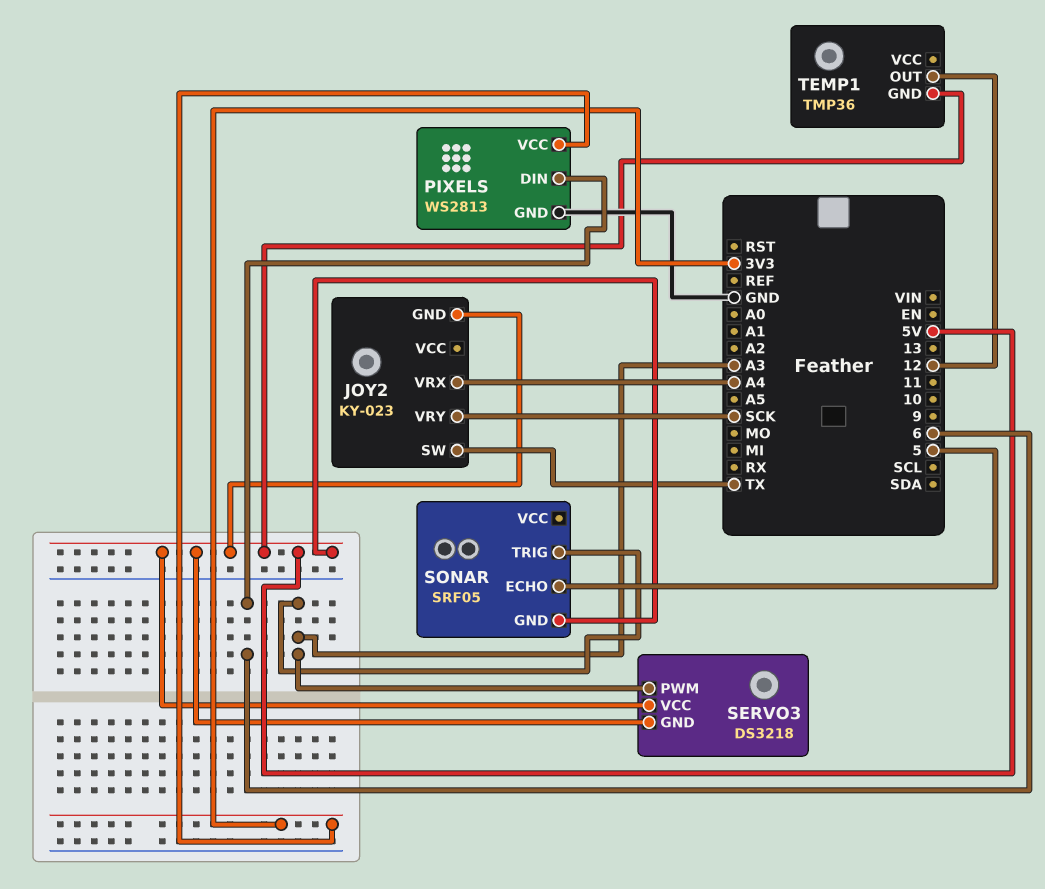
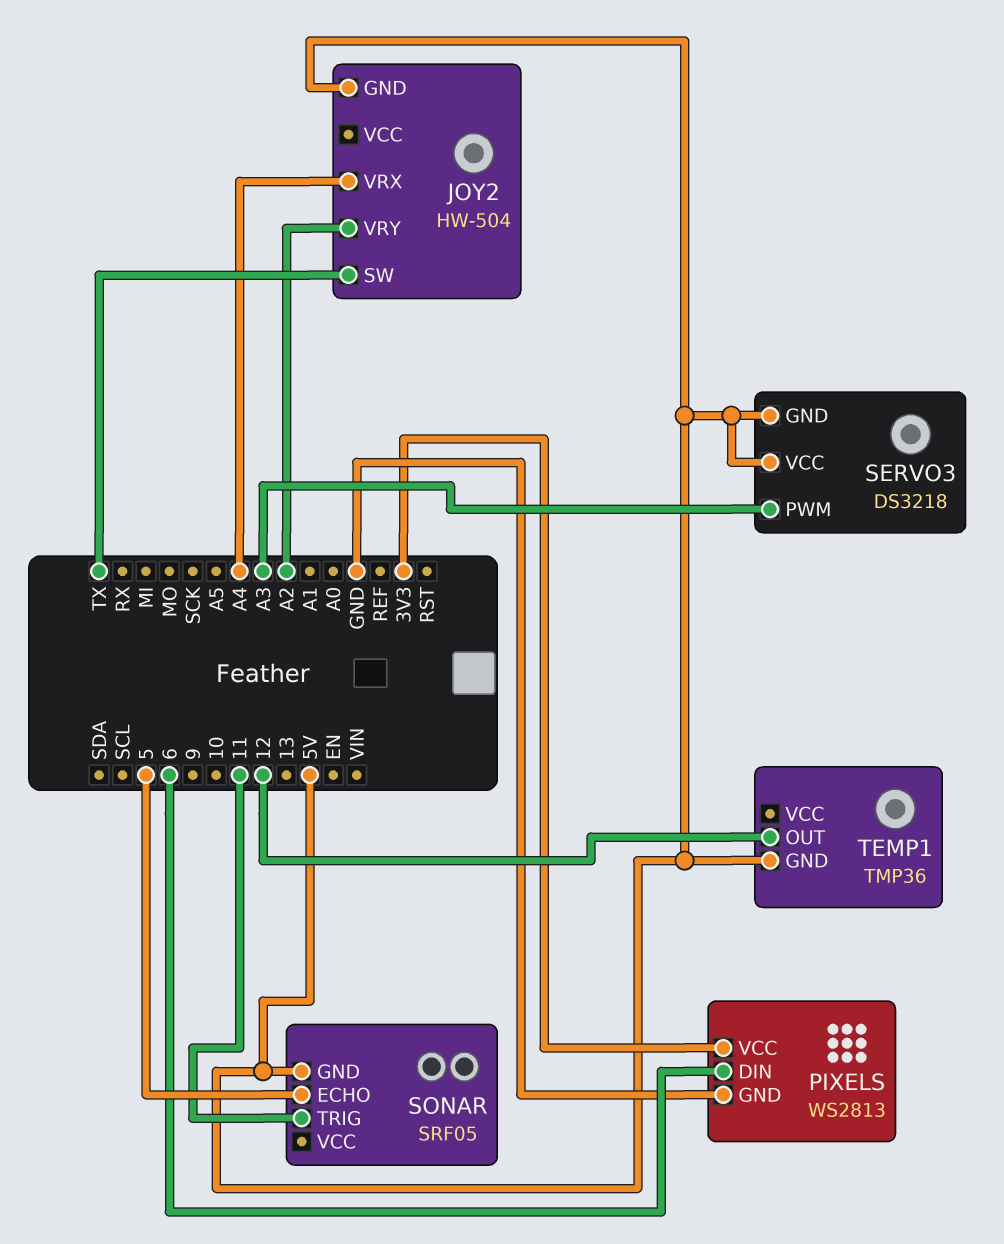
JOY2: KY-023 -> HW-504
JOY2 pin VRY: SCK -> A2
SONAR pin TRIG: A3 -> 11

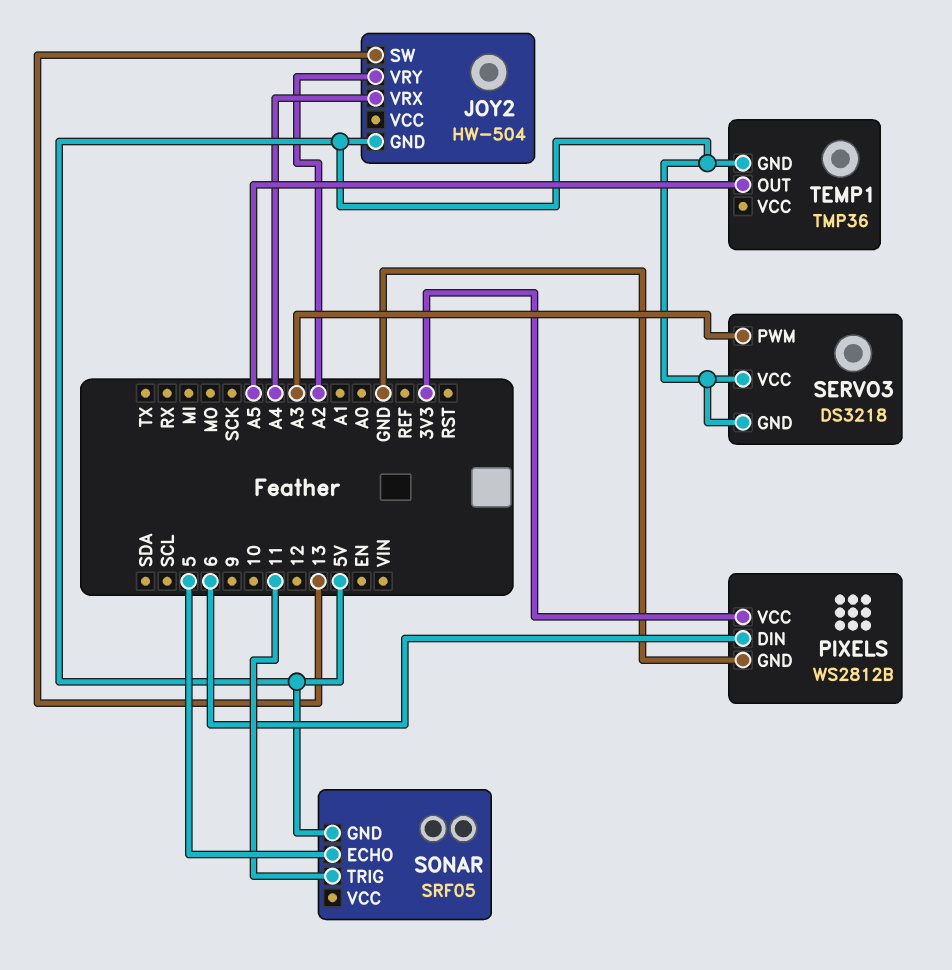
JOY2 pin SW: TX -> 13
PIXELS: WS2813 -> WS2812B
TEMP1 pin OUT: 12 -> A5

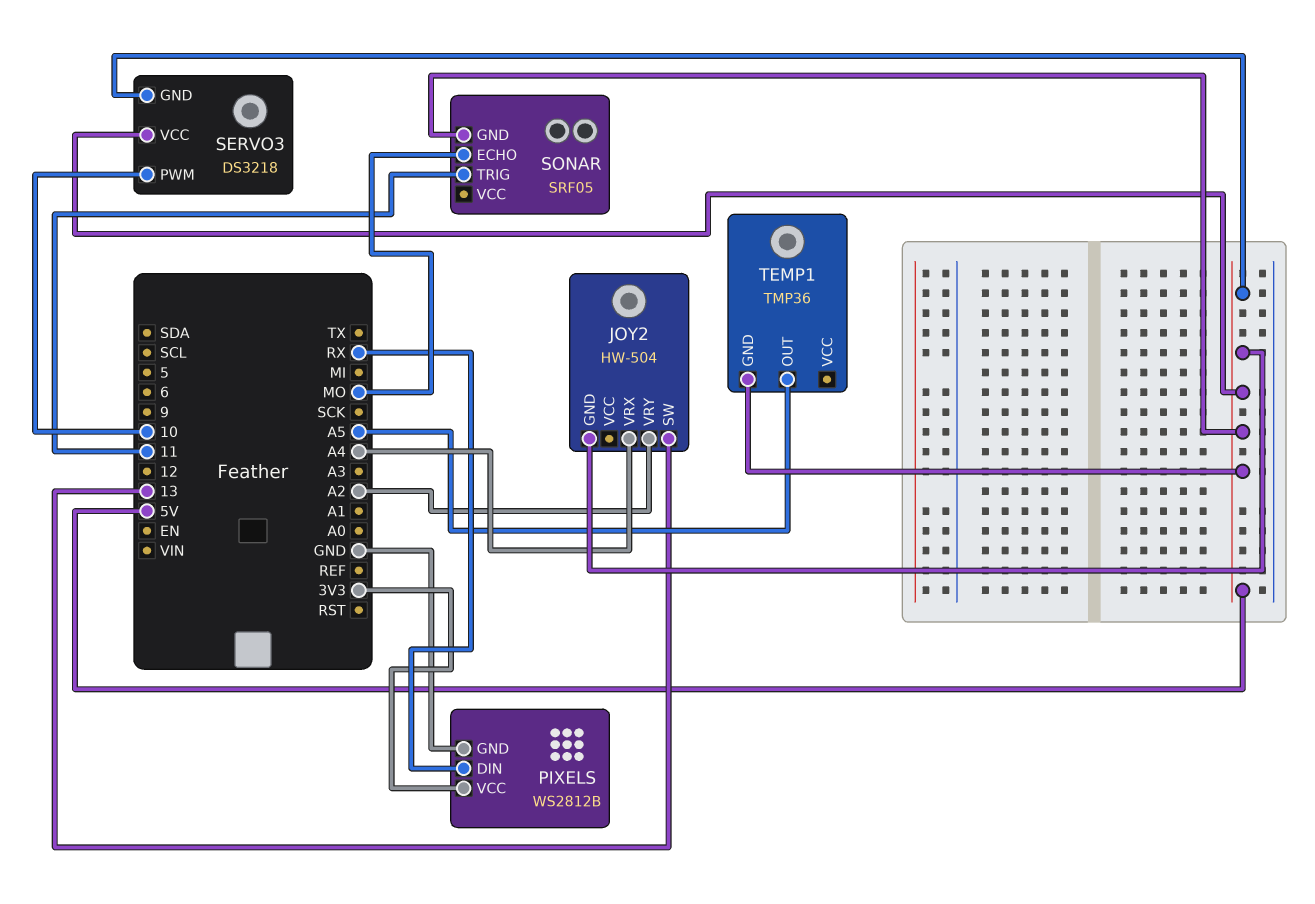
PIXELS pin DIN: 6 -> RX
SERVO3 pin PWM: A3 -> 10
SONAR pin ECHO: 5 -> MO

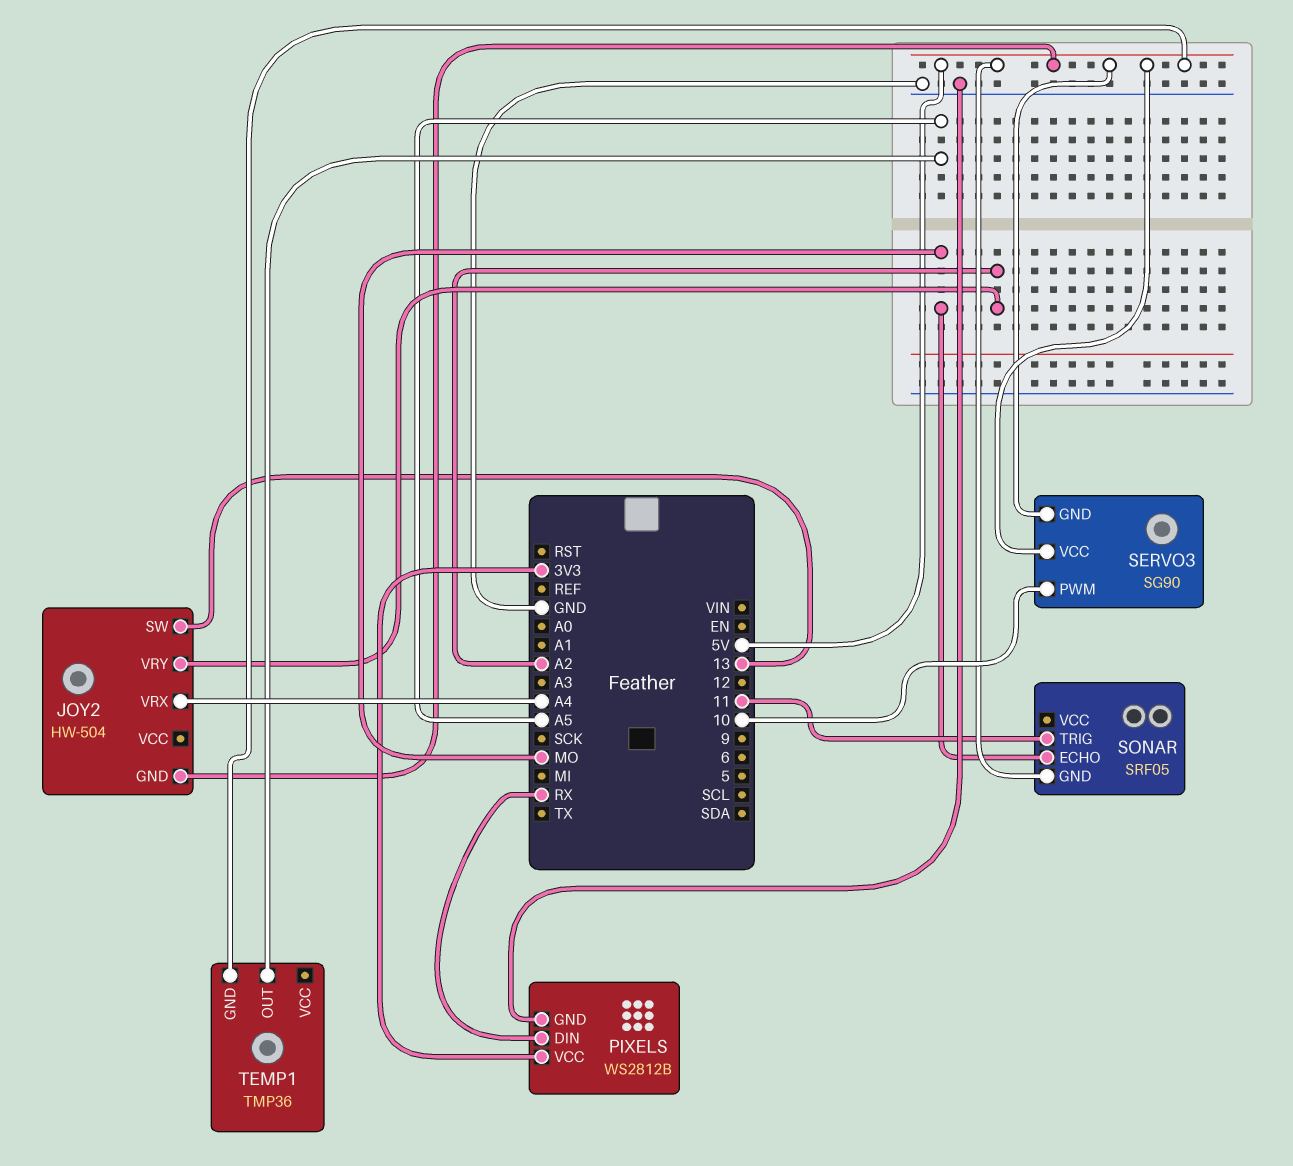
SERVO3: DS3218 -> SG90

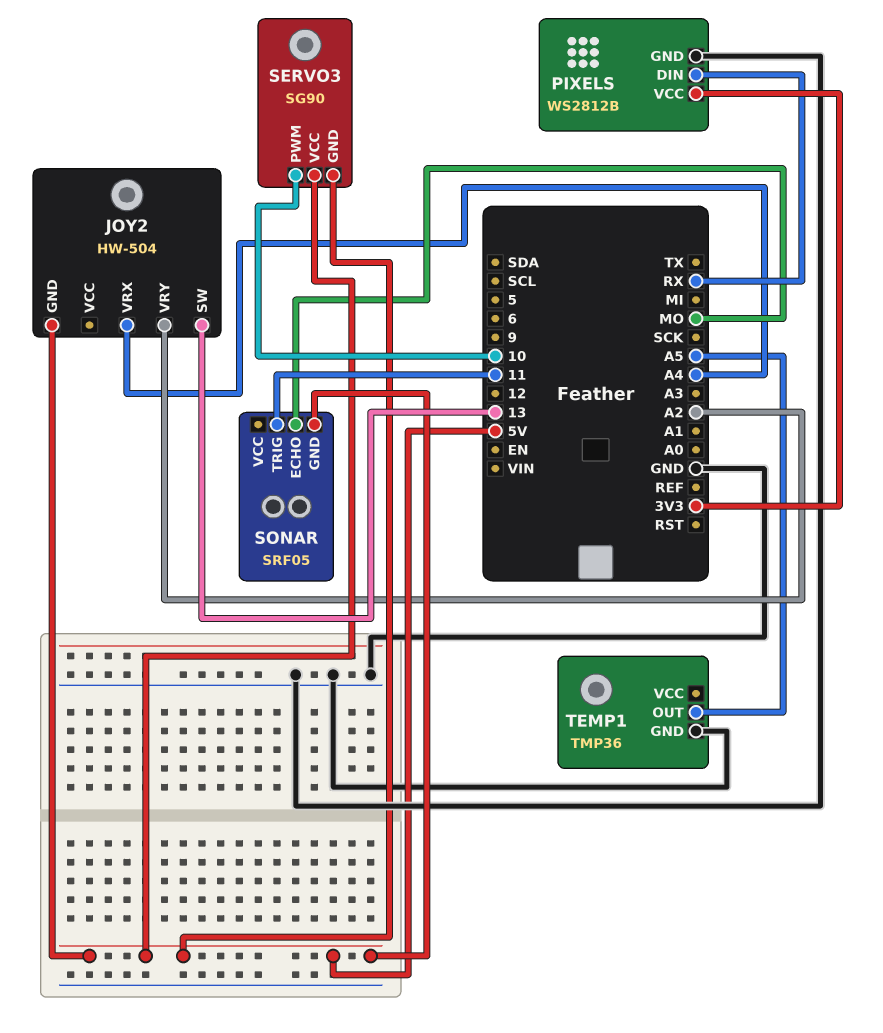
TEMP1 pin GND: 5V -> GND

